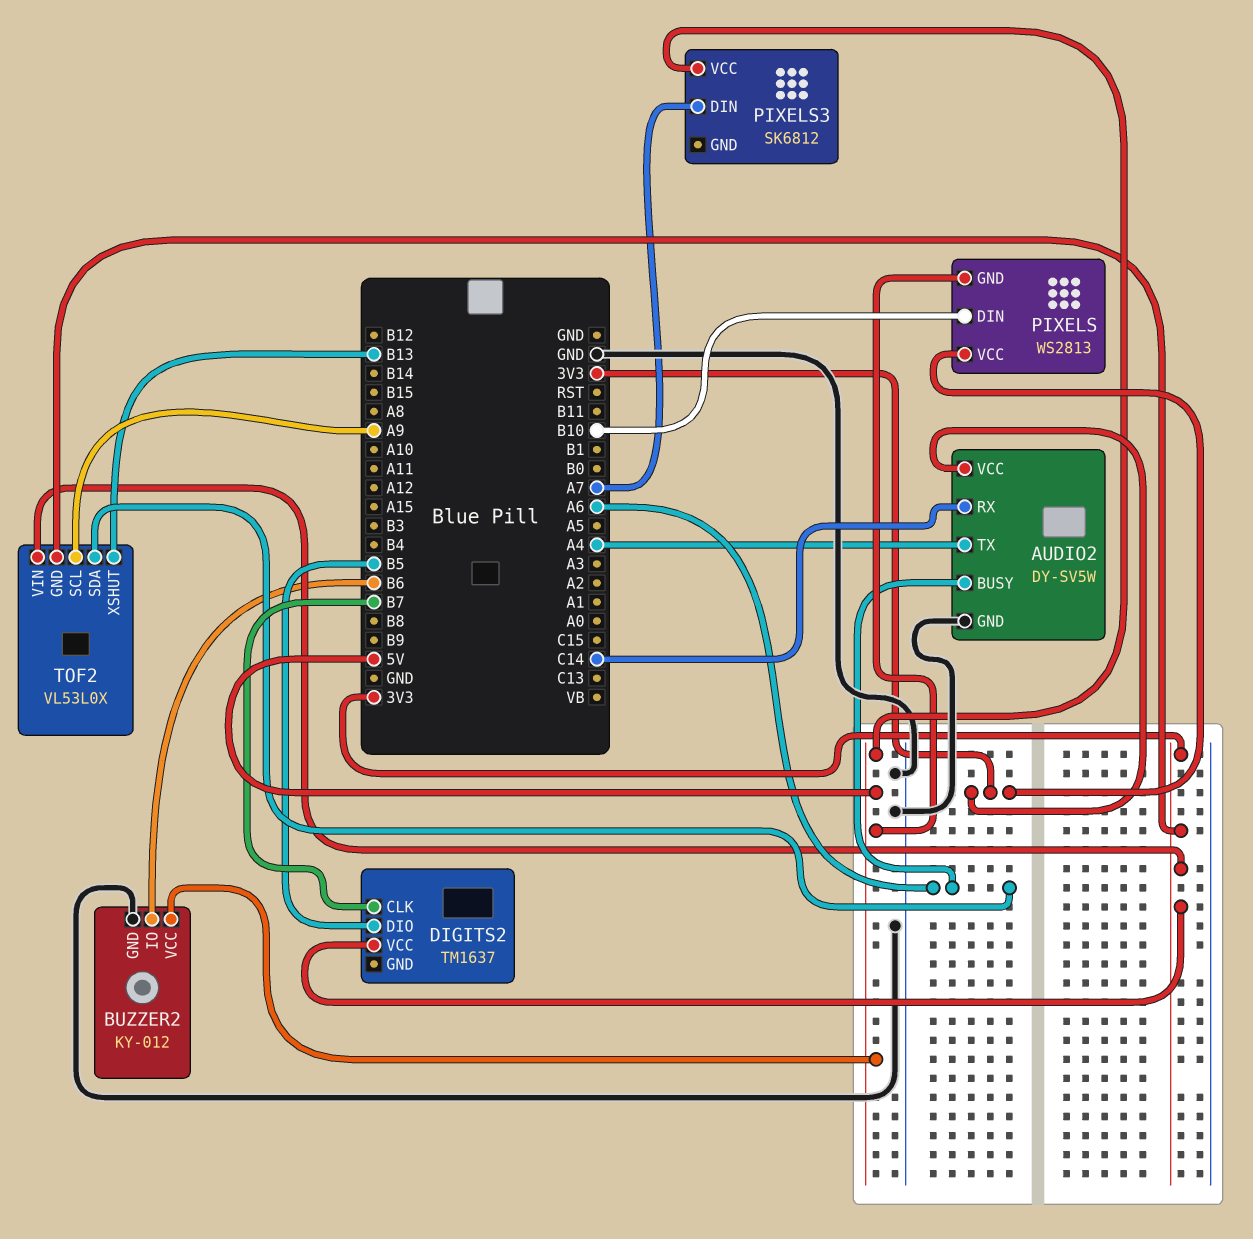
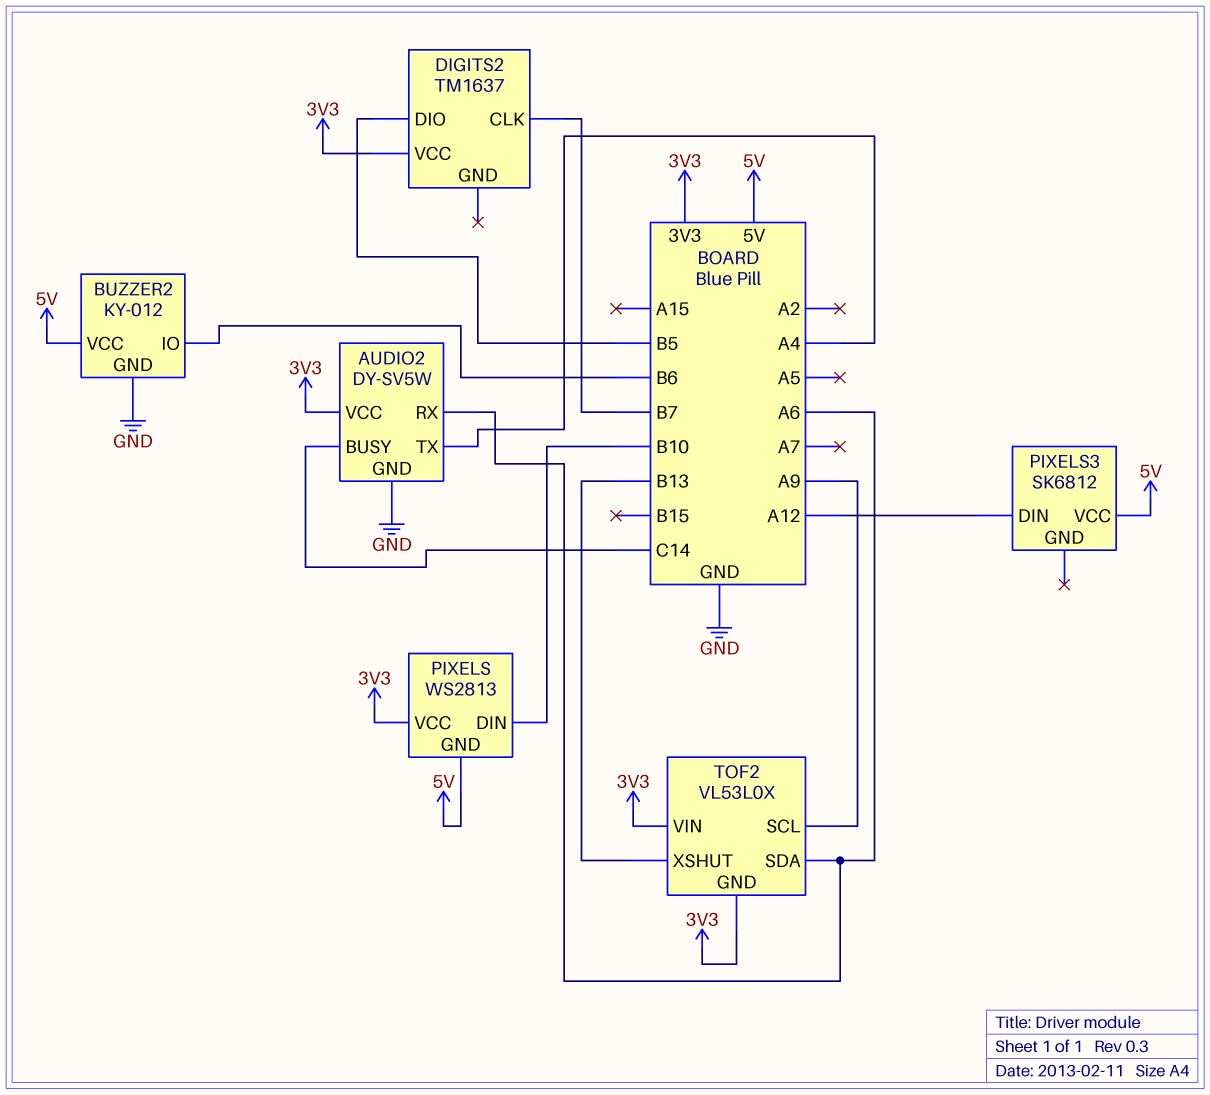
AUDIO2 pin BUSY: A6 -> C14
AUDIO2 pin RX: C14 -> A6
PIXELS3 pin DIN: A7 -> A12

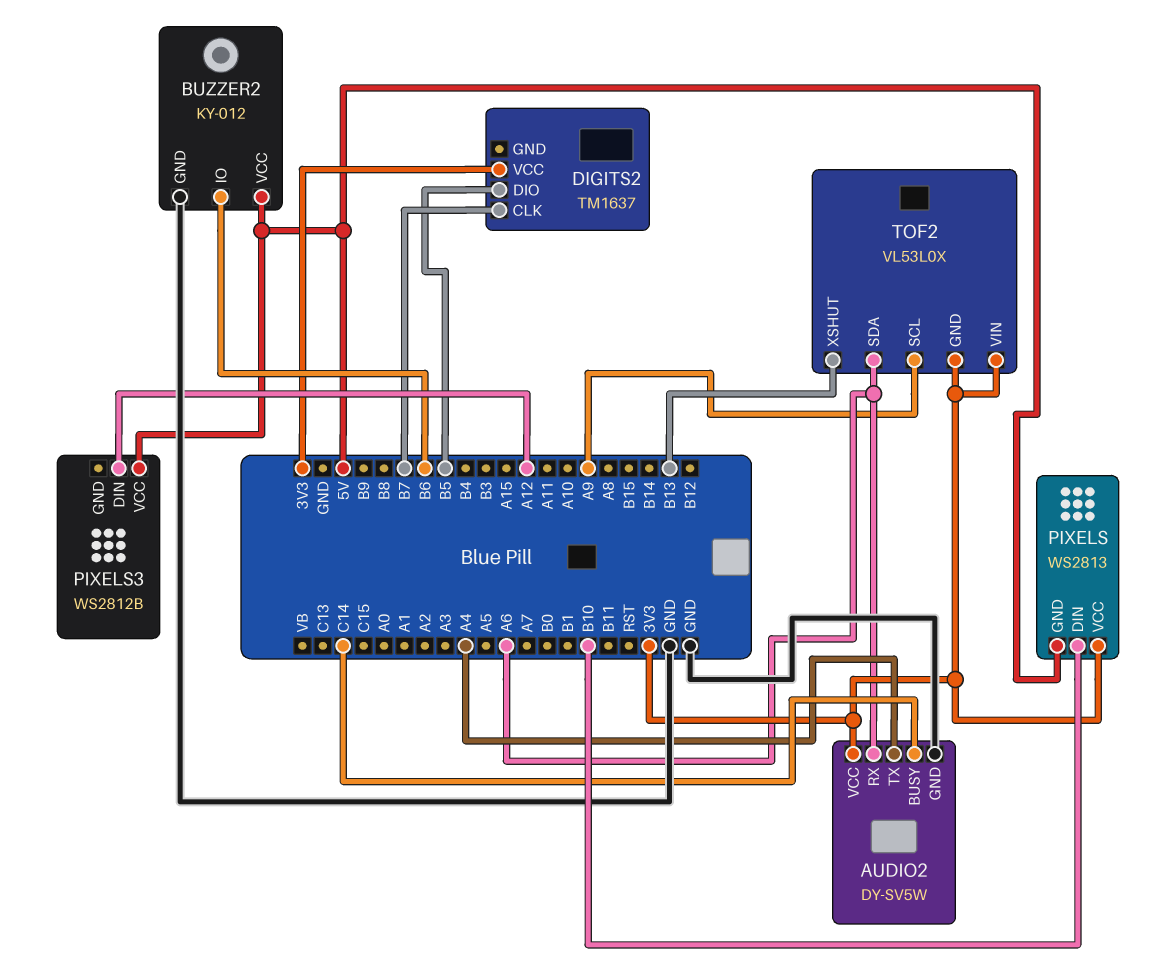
PIXELS3: SK6812 -> WS2812B

